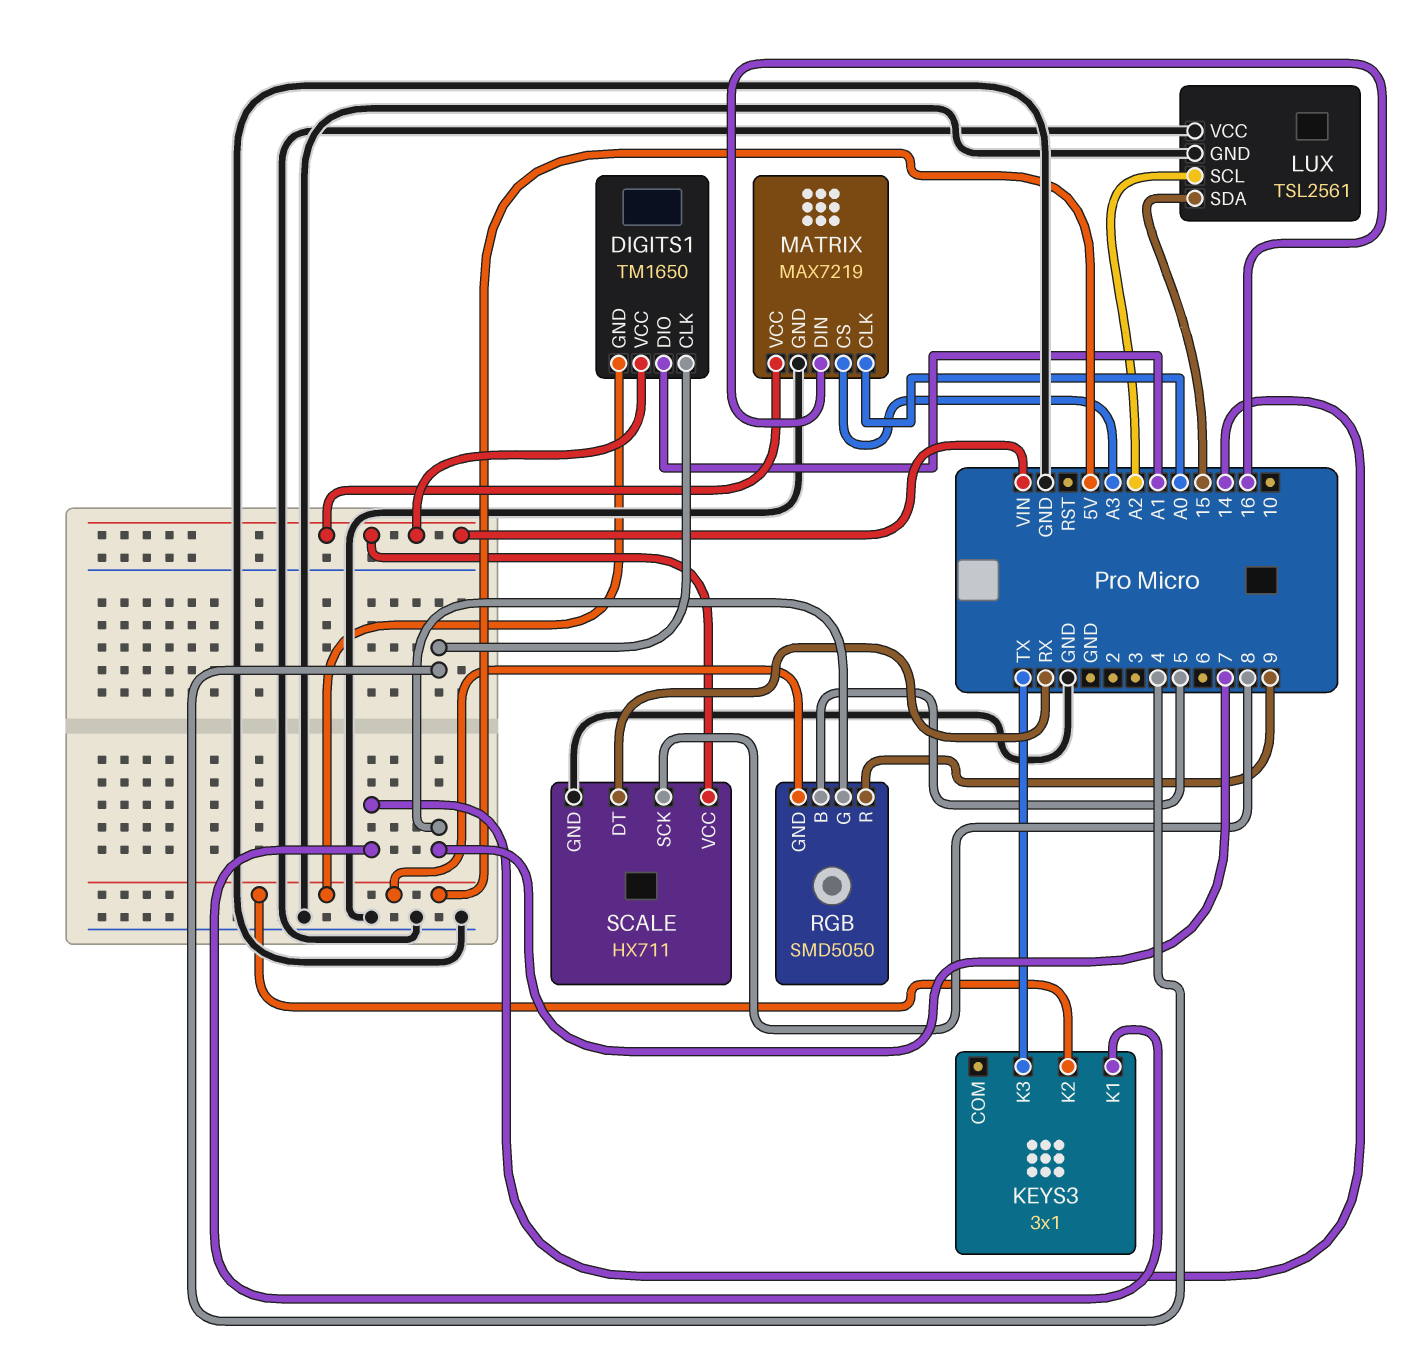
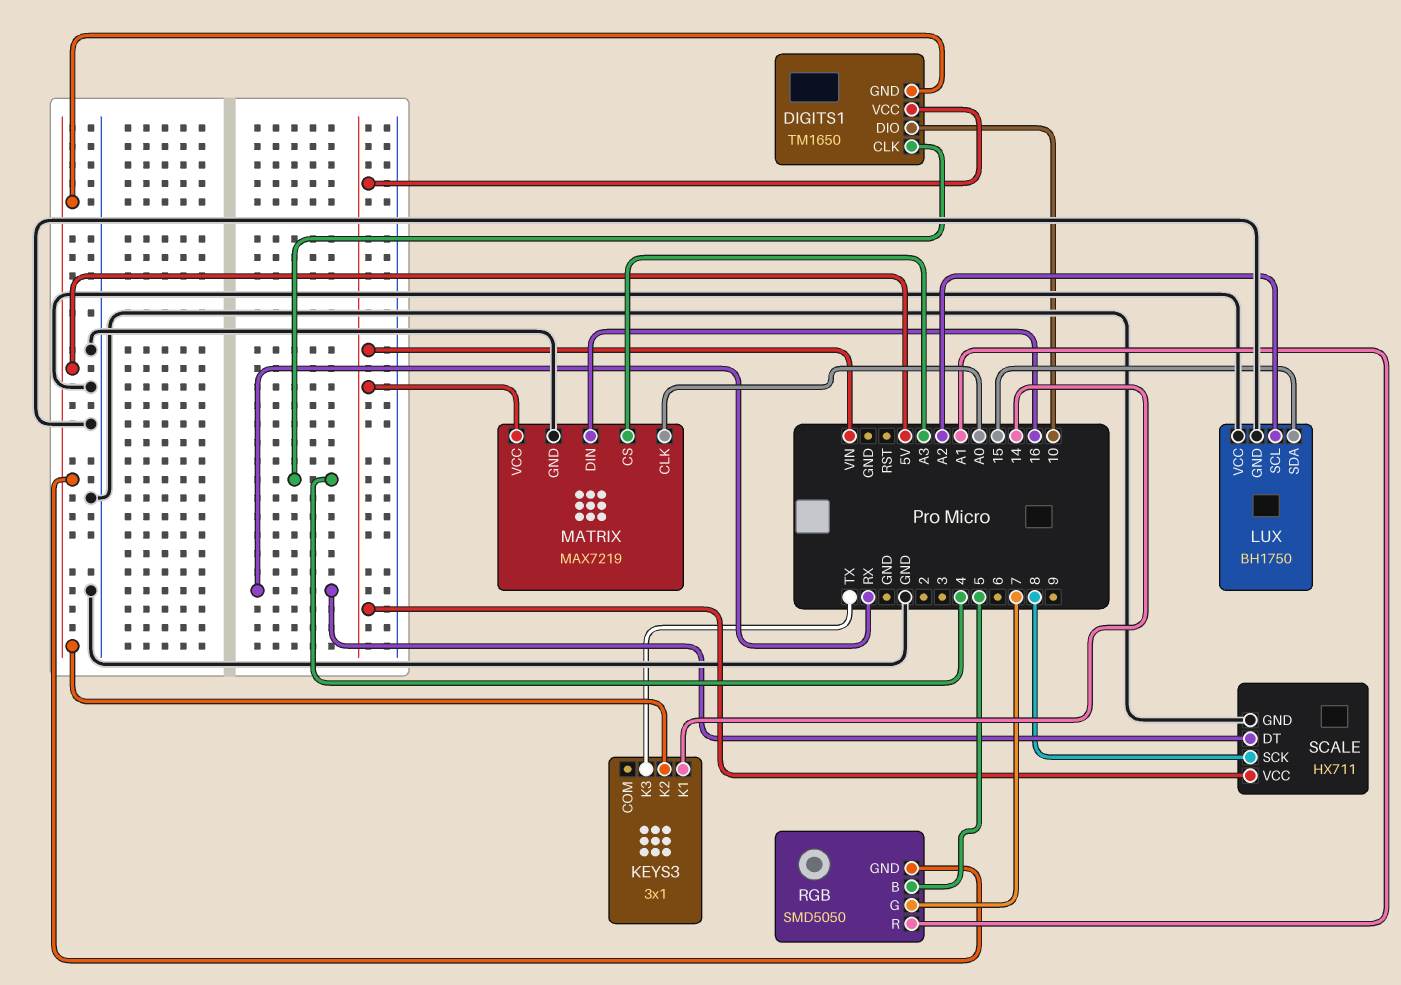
DIGITS1 pin DIO: A1 -> 10
LUX: TSL2561 -> BH1750
RGB pin R: 9 -> A1

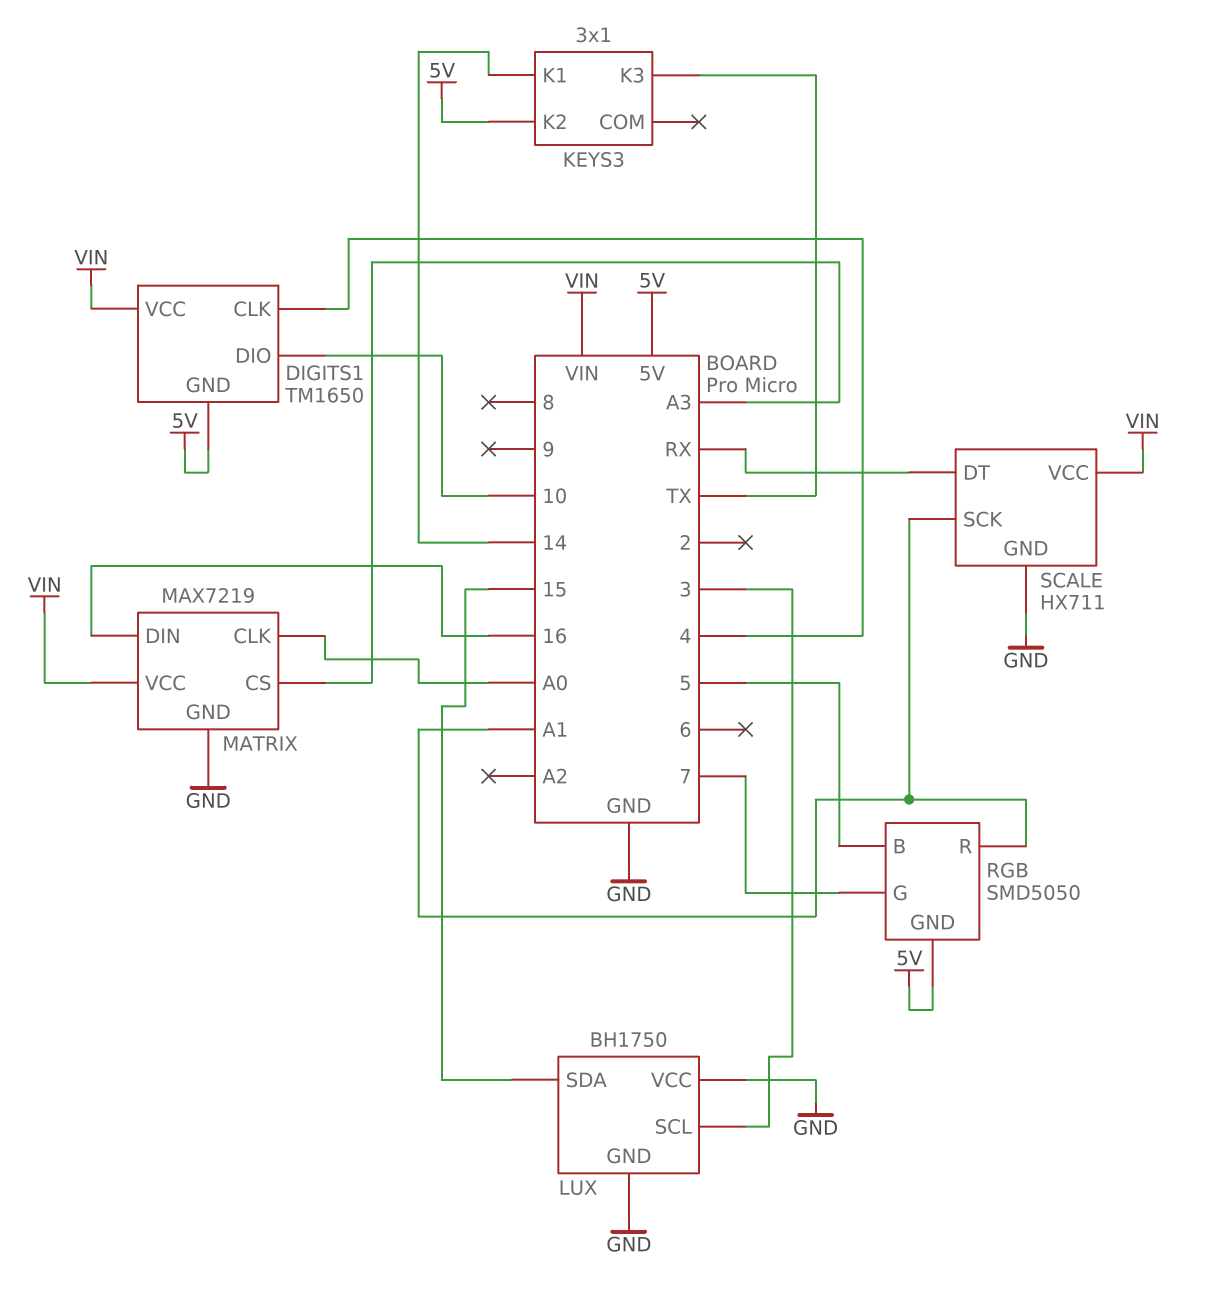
LUX pin SCL: A2 -> 3
SCALE pin SCK: 8 -> A1

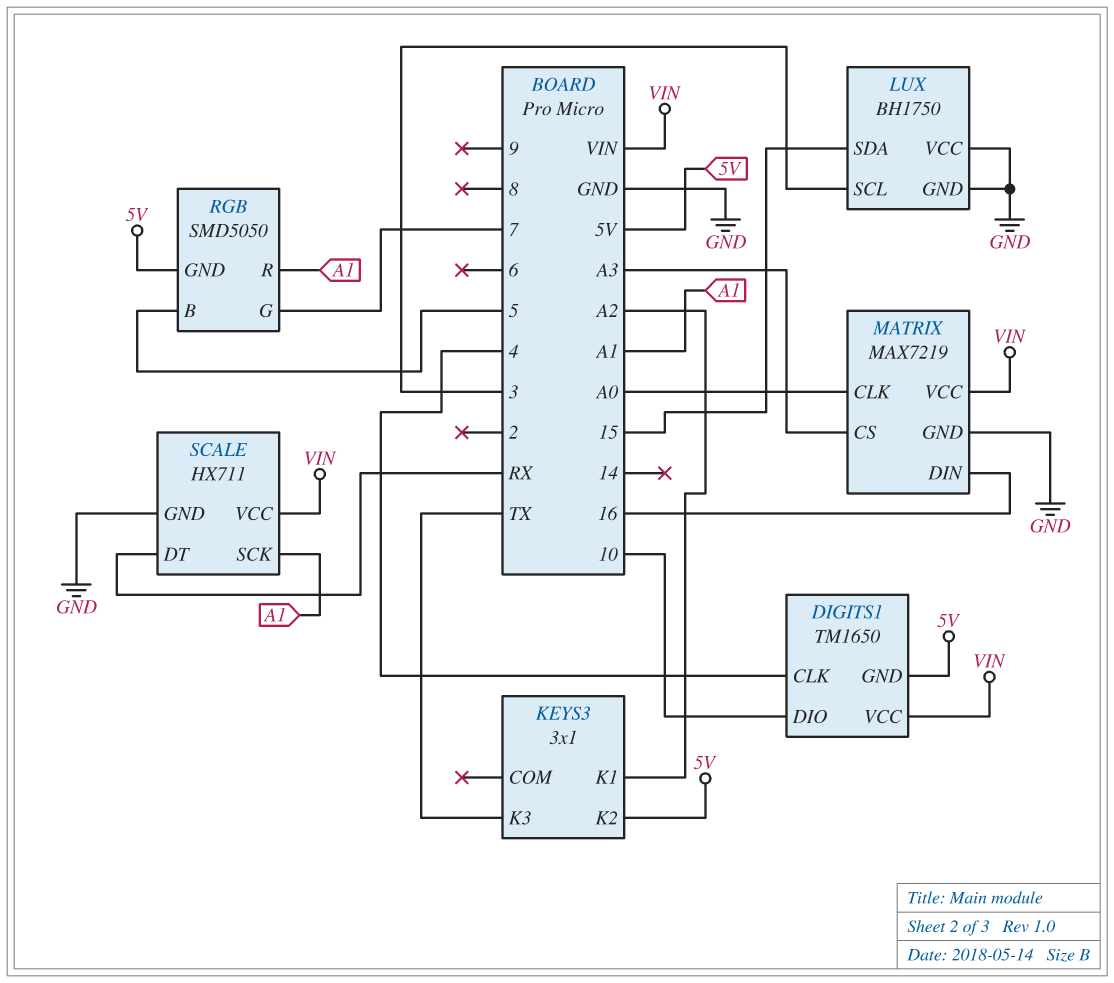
KEYS3 pin K1: 14 -> A2

